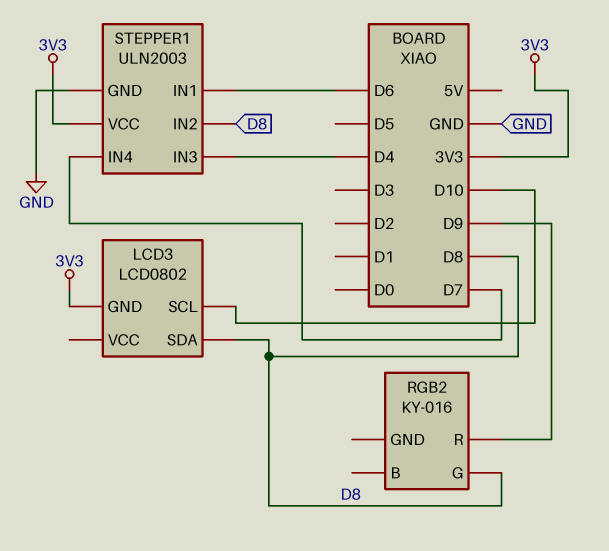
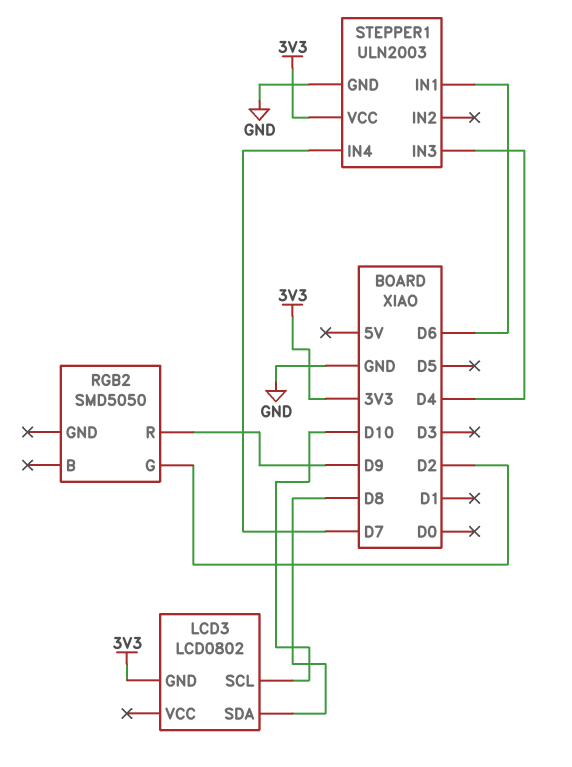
RGB2: KY-016 -> SMD5050
RGB2 pin G: D8 -> D2
STEPPER1 pin IN2: D8 -> none

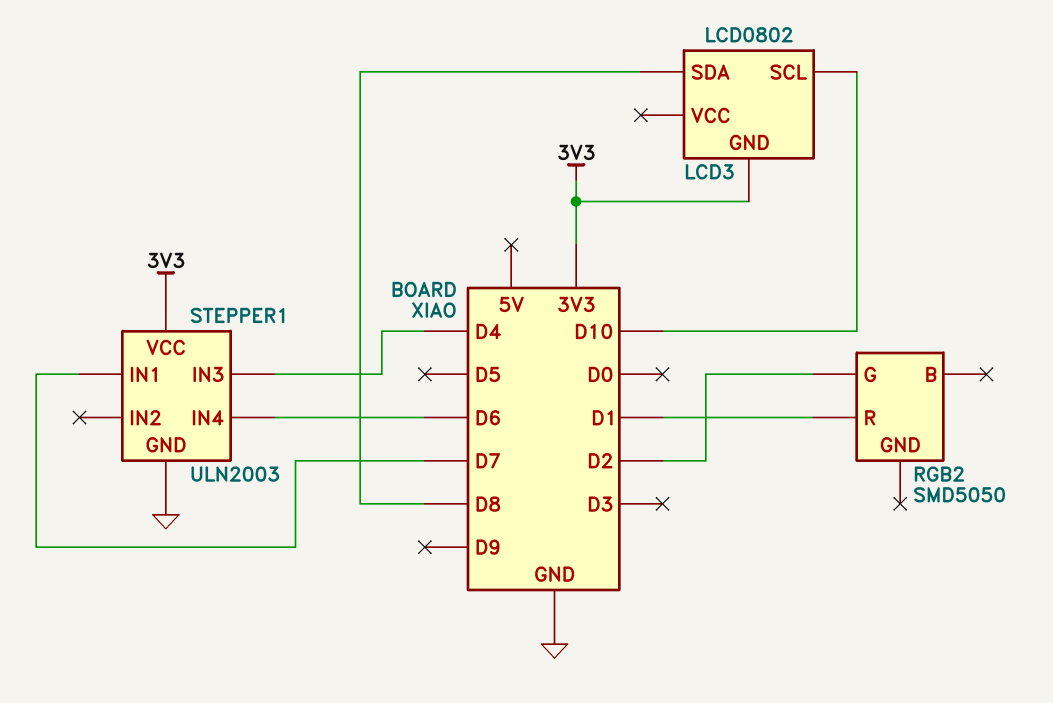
RGB2 pin R: D9 -> D1
STEPPER1 pin IN1: D6 -> D7
STEPPER1 pin IN4: D7 -> D6

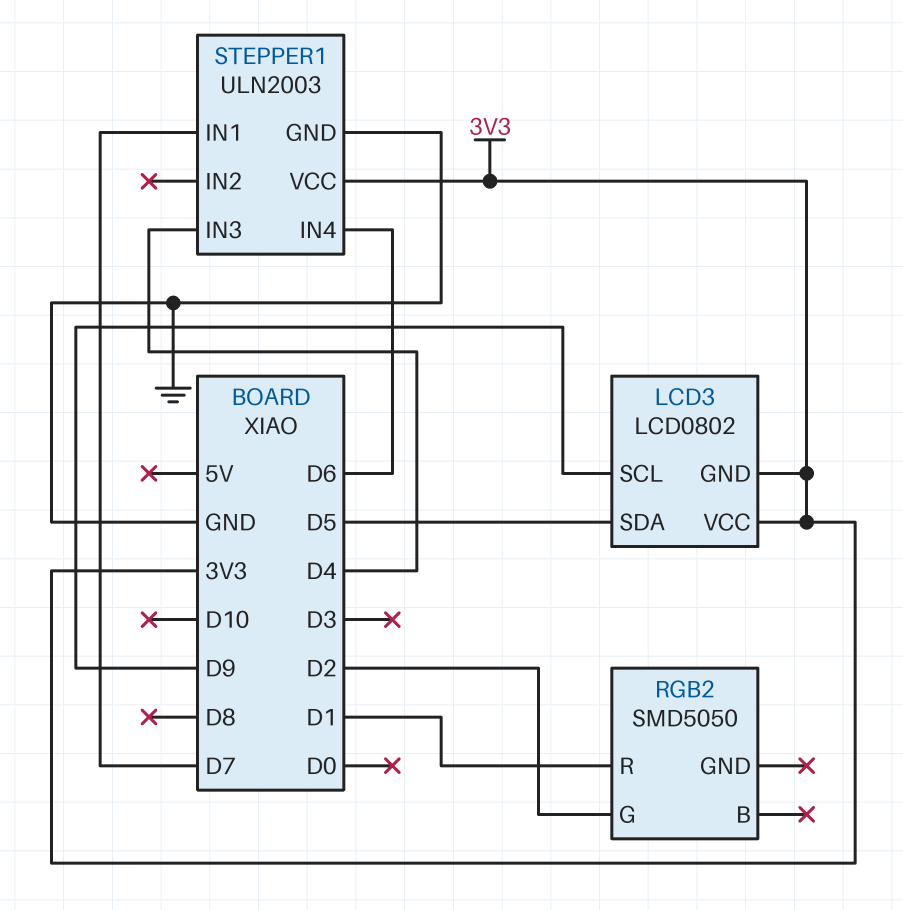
LCD3 pin SCL: D10 -> D9
LCD3 pin SDA: D8 -> D5
LCD3 pin VCC: none -> 3V3

